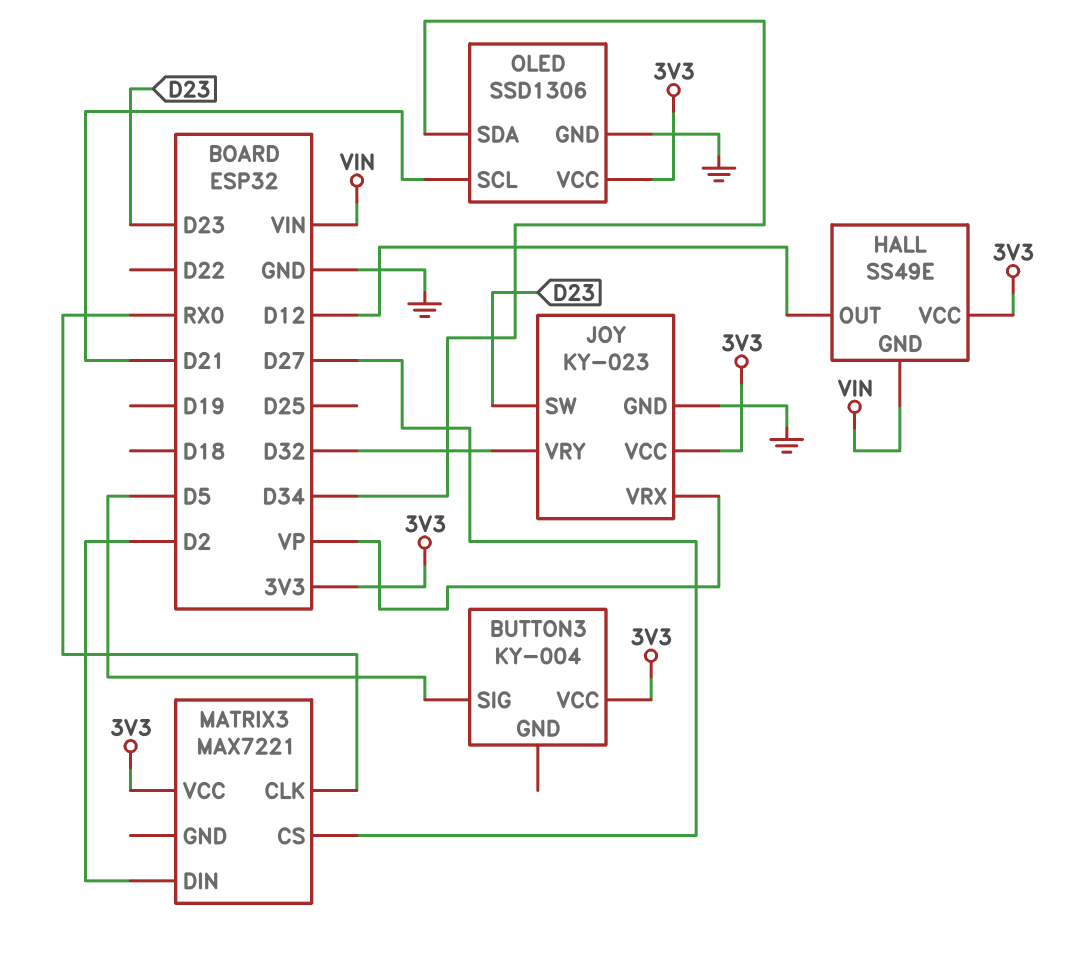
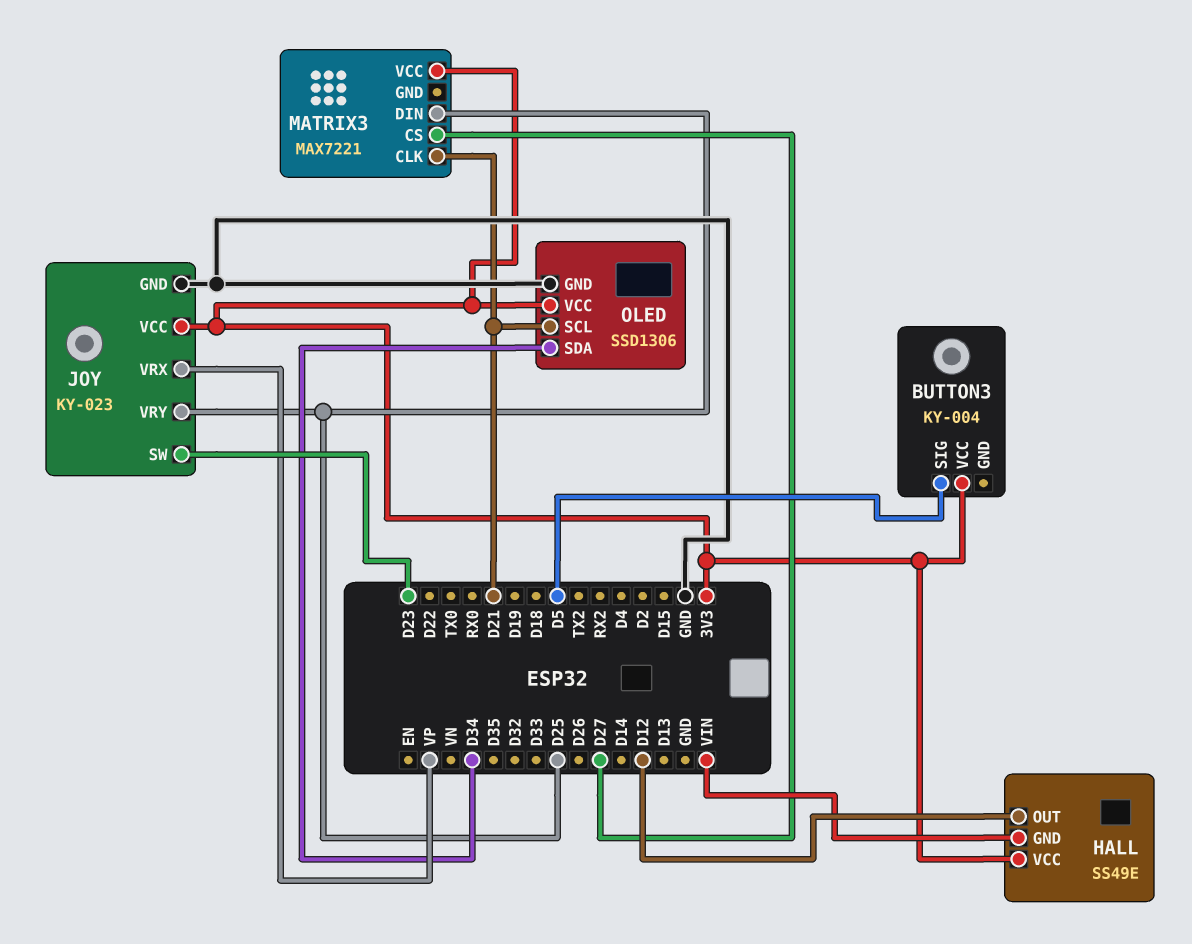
JOY pin VRY: D32 -> D25
MATRIX3 pin CLK: RX0 -> D21
MATRIX3 pin DIN: D2 -> D25

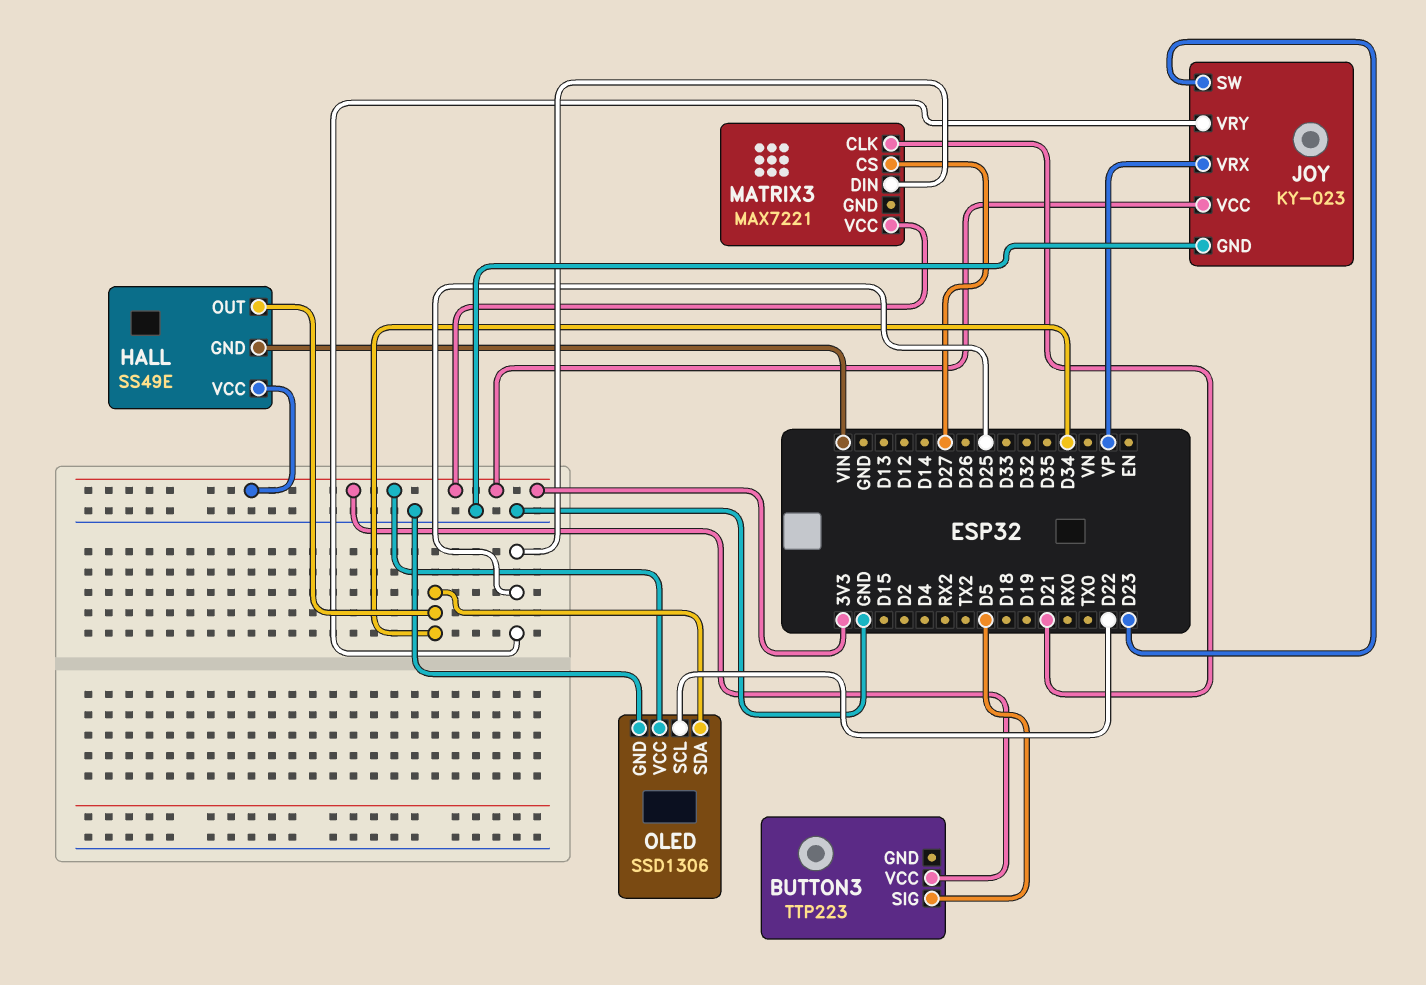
BUTTON3: KY-004 -> TTP223
HALL pin OUT: D12 -> D34
OLED pin SCL: D21 -> D22

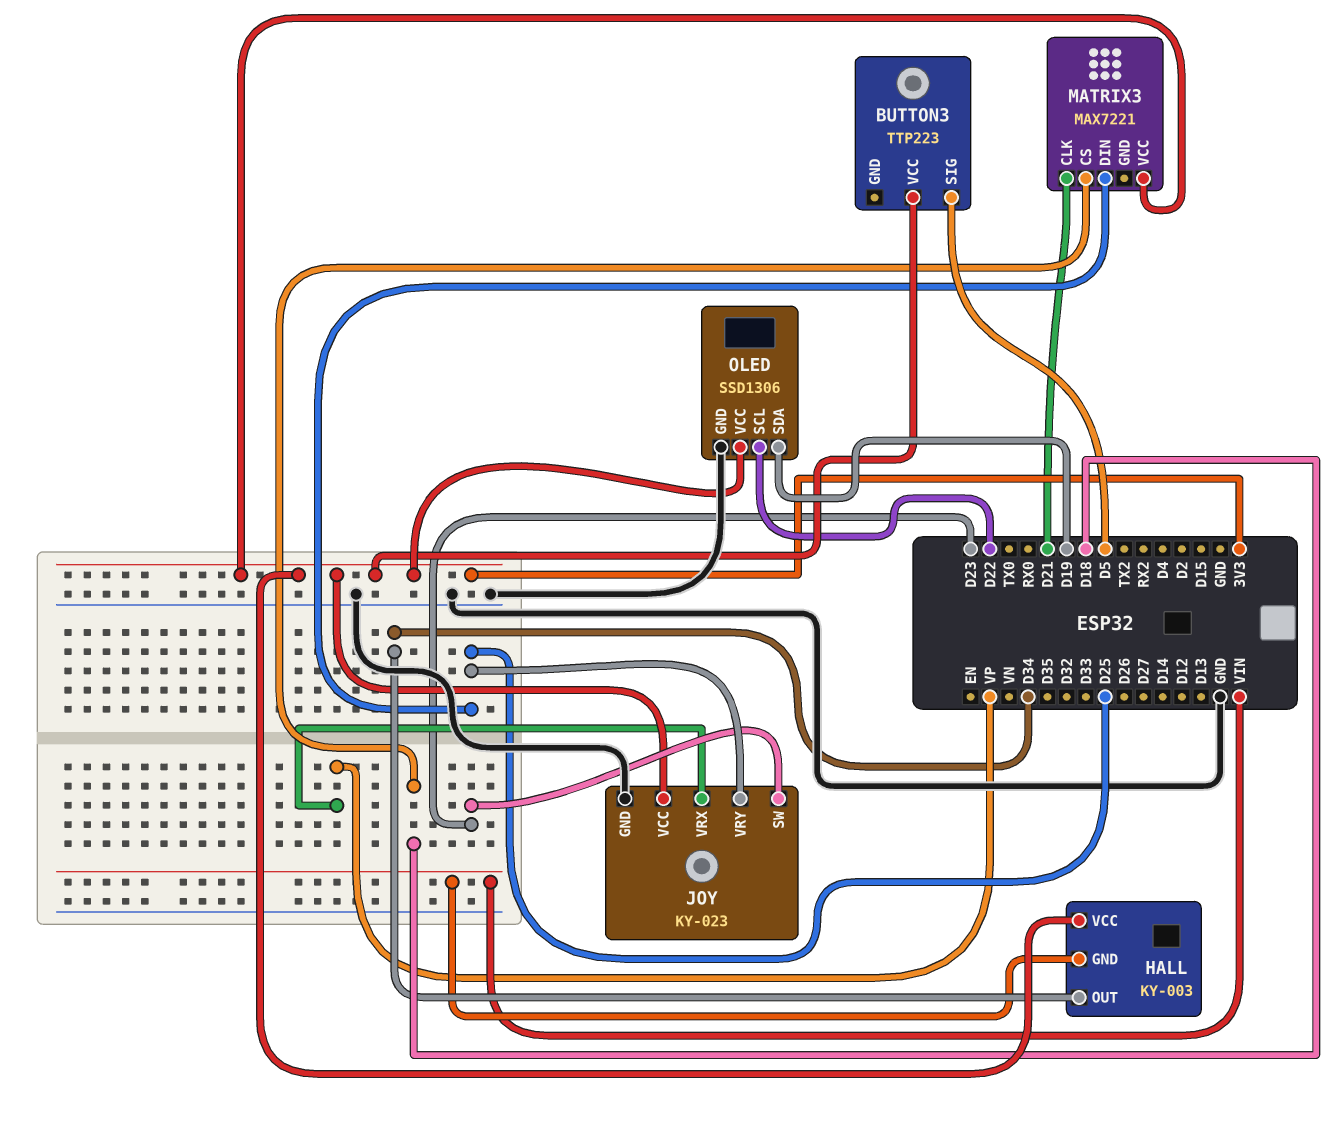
HALL: SS49E -> KY-003
MATRIX3 pin CS: D27 -> D18
OLED pin SDA: D34 -> D19

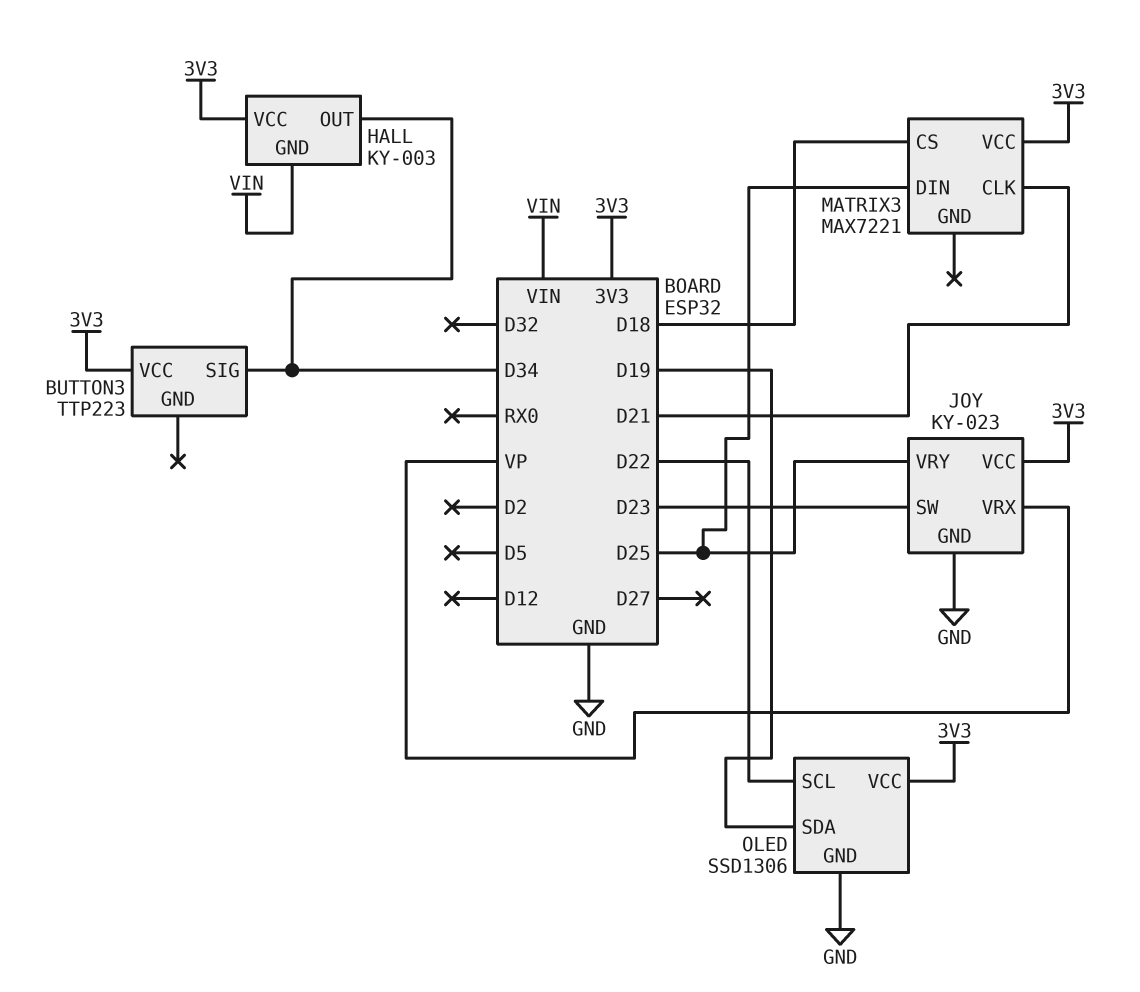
BUTTON3 pin SIG: D5 -> D34

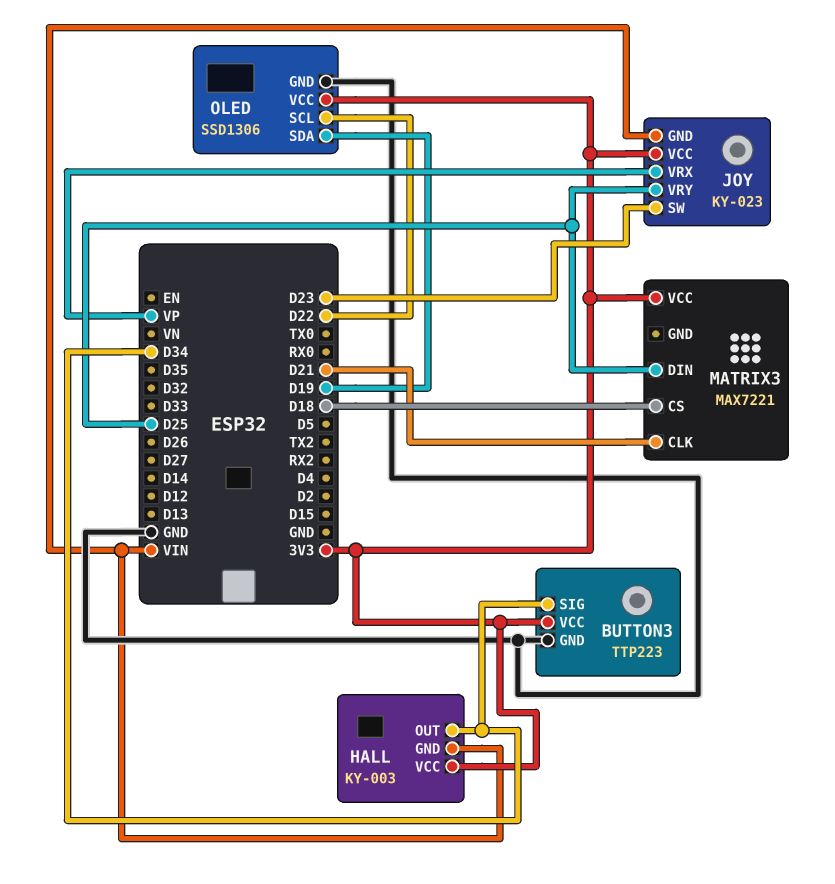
BUTTON3 pin GND: none -> GND
JOY pin GND: GND -> VIN

